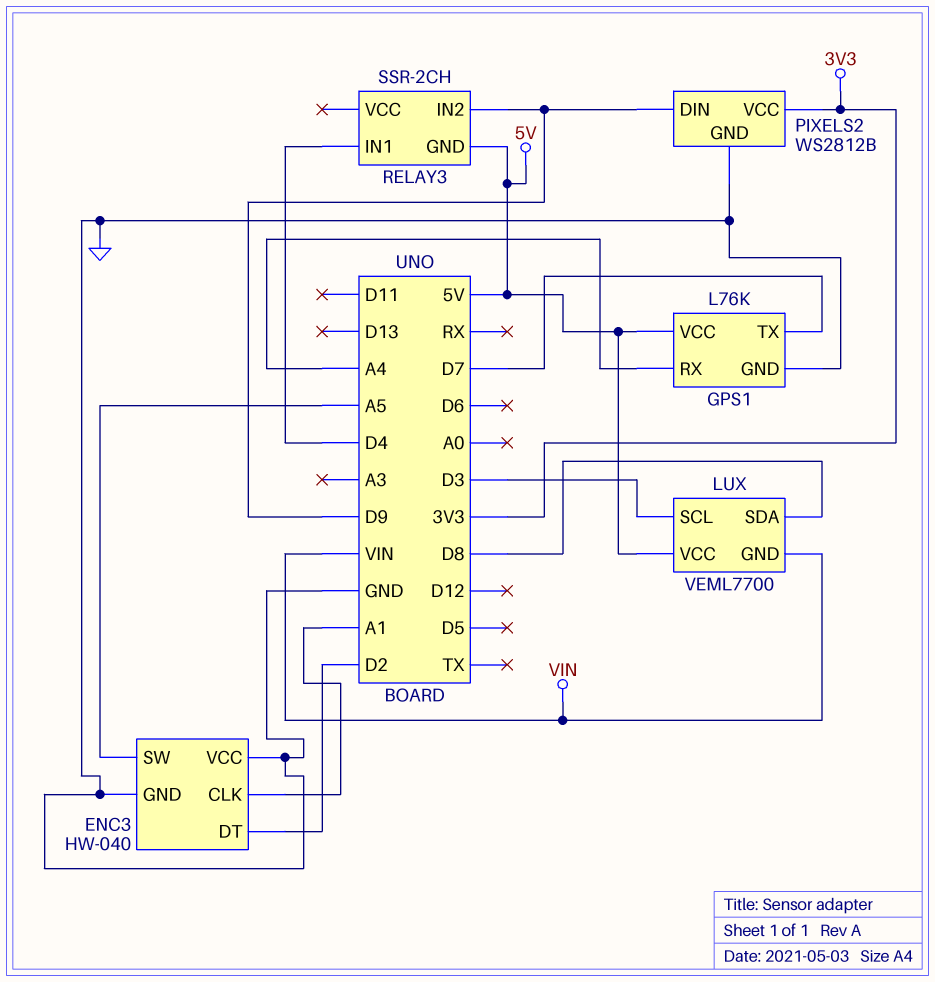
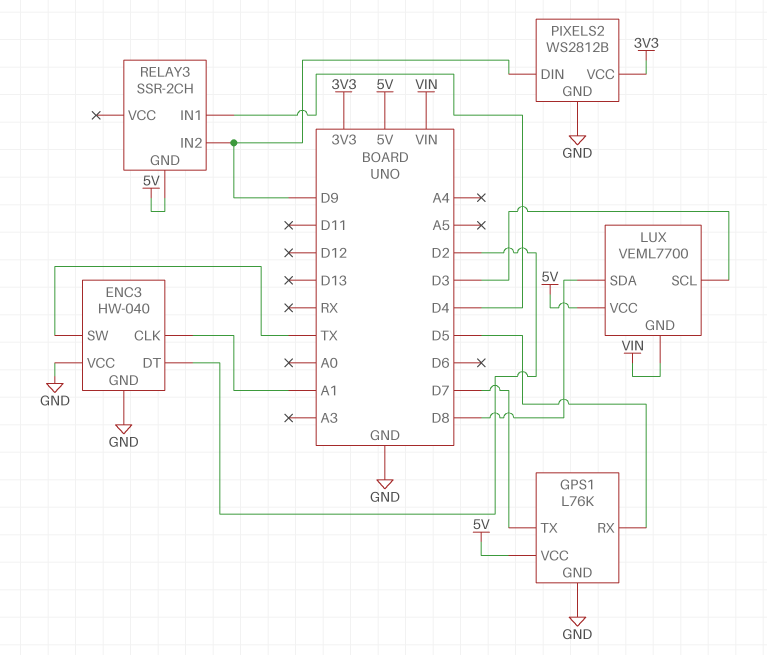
ENC3 pin SW: A5 -> TX
GPS1 pin RX: A4 -> D5

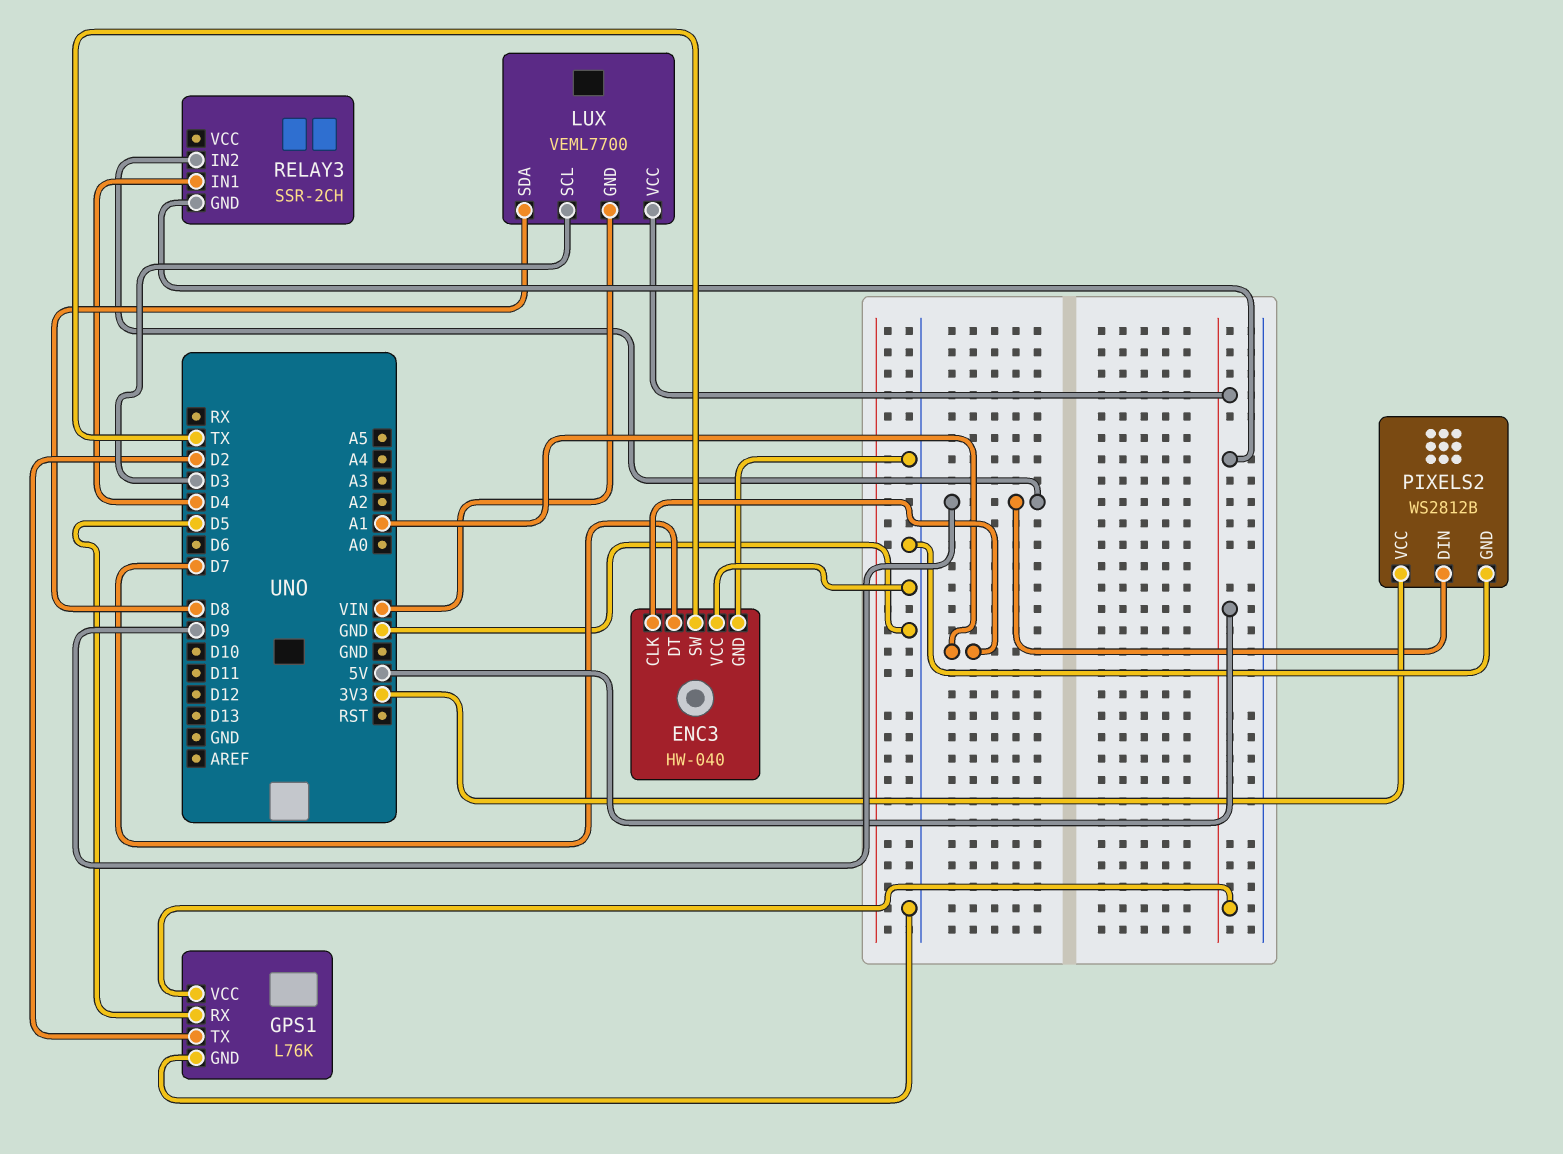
ENC3 pin DT: D2 -> D7
GPS1 pin TX: D7 -> D2

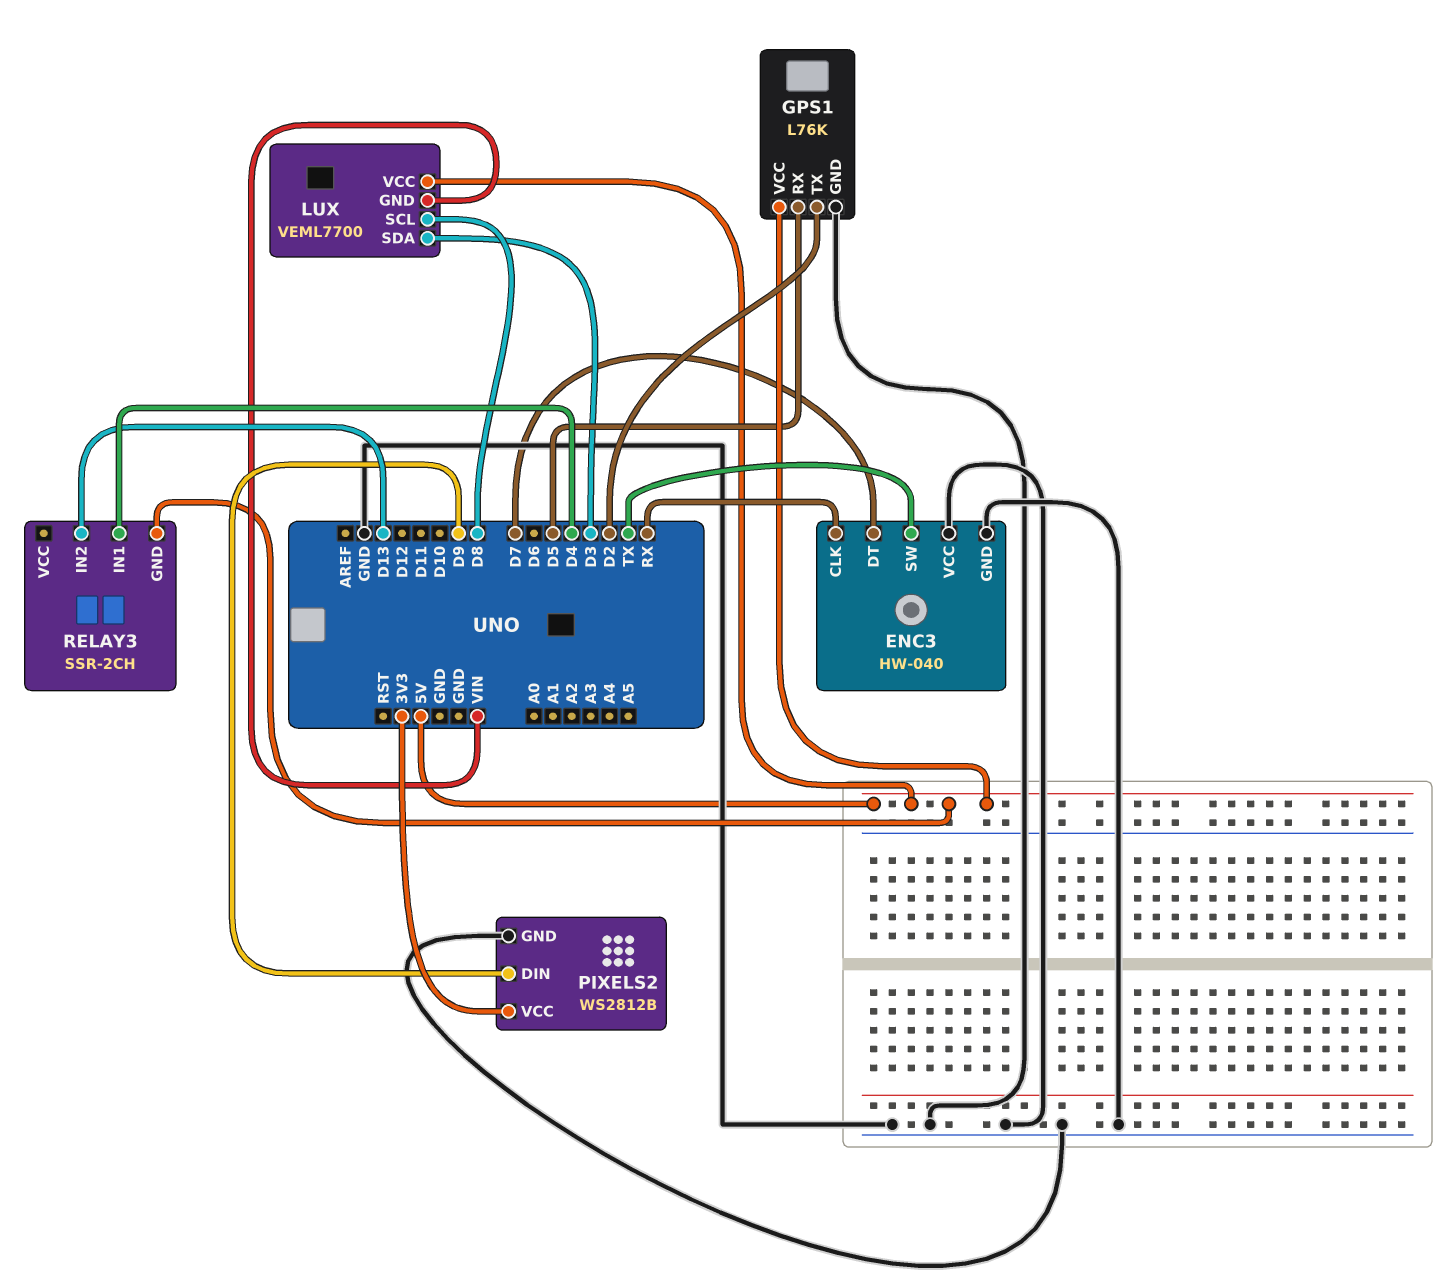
ENC3 pin CLK: A1 -> RX
LUX pin SCL: D3 -> D8
LUX pin SDA: D8 -> D3
RELAY3 pin IN2: D9 -> D13

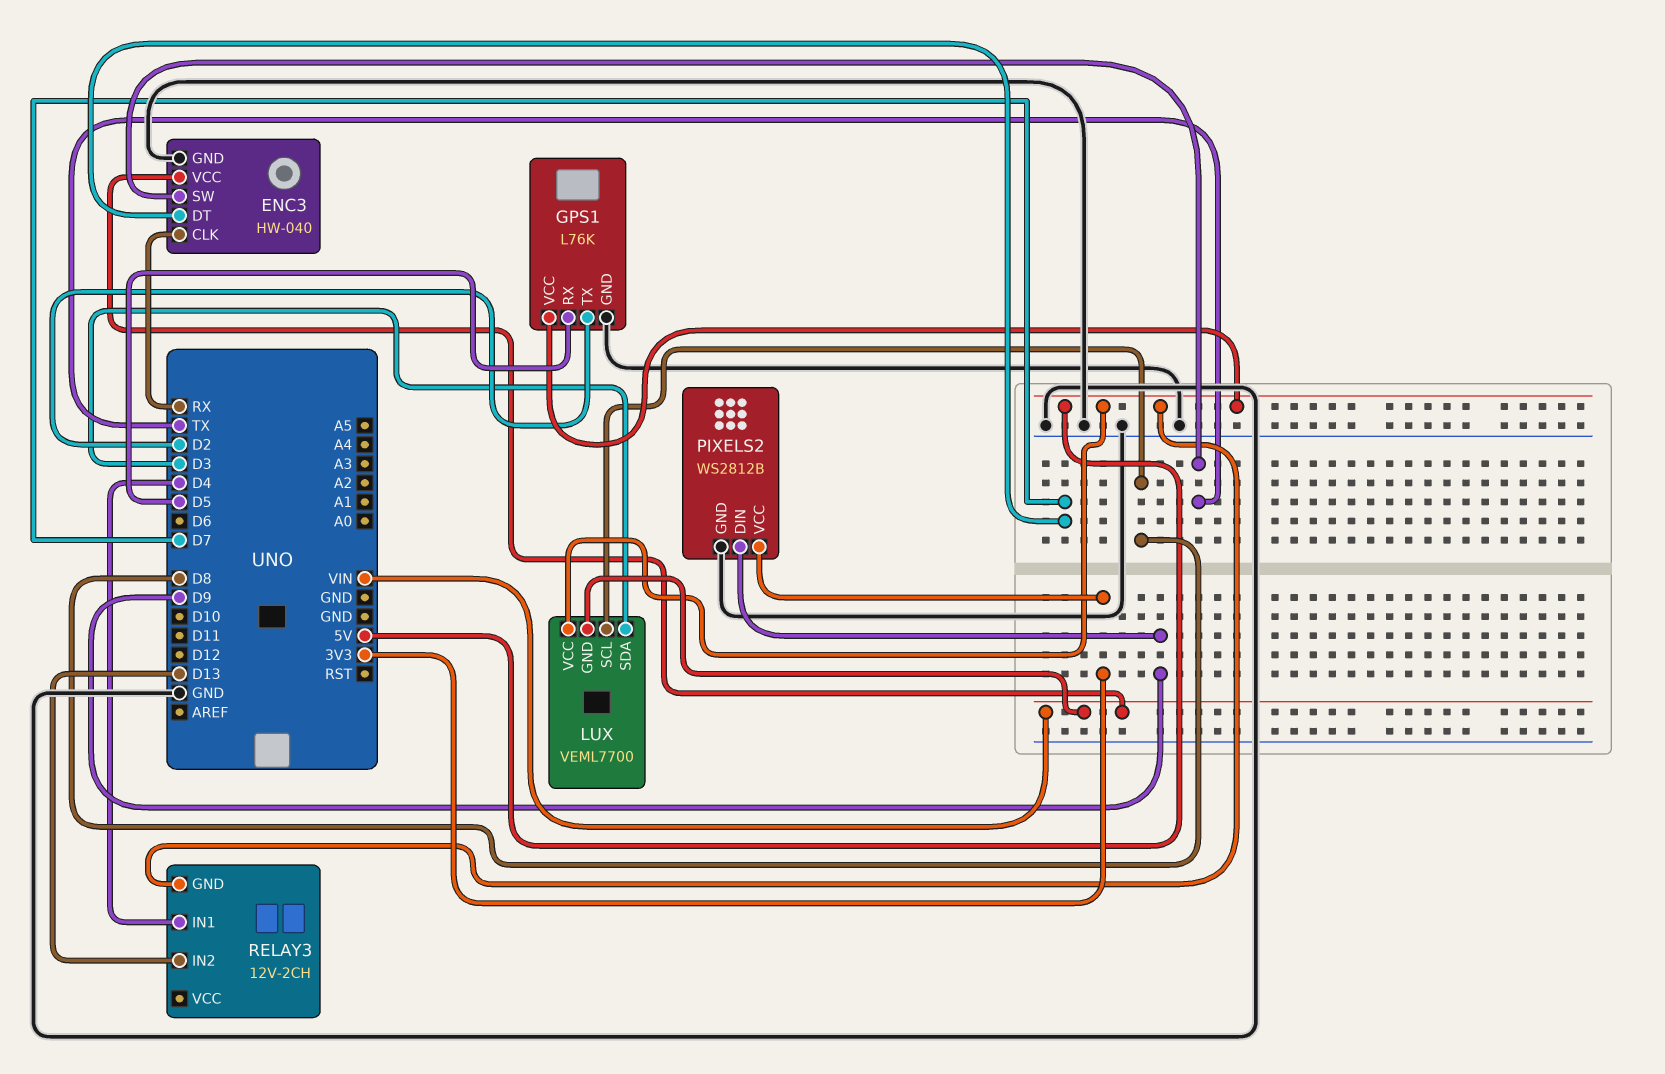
ENC3 pin VCC: GND -> VIN
RELAY3: SSR-2CH -> 12V-2CH

